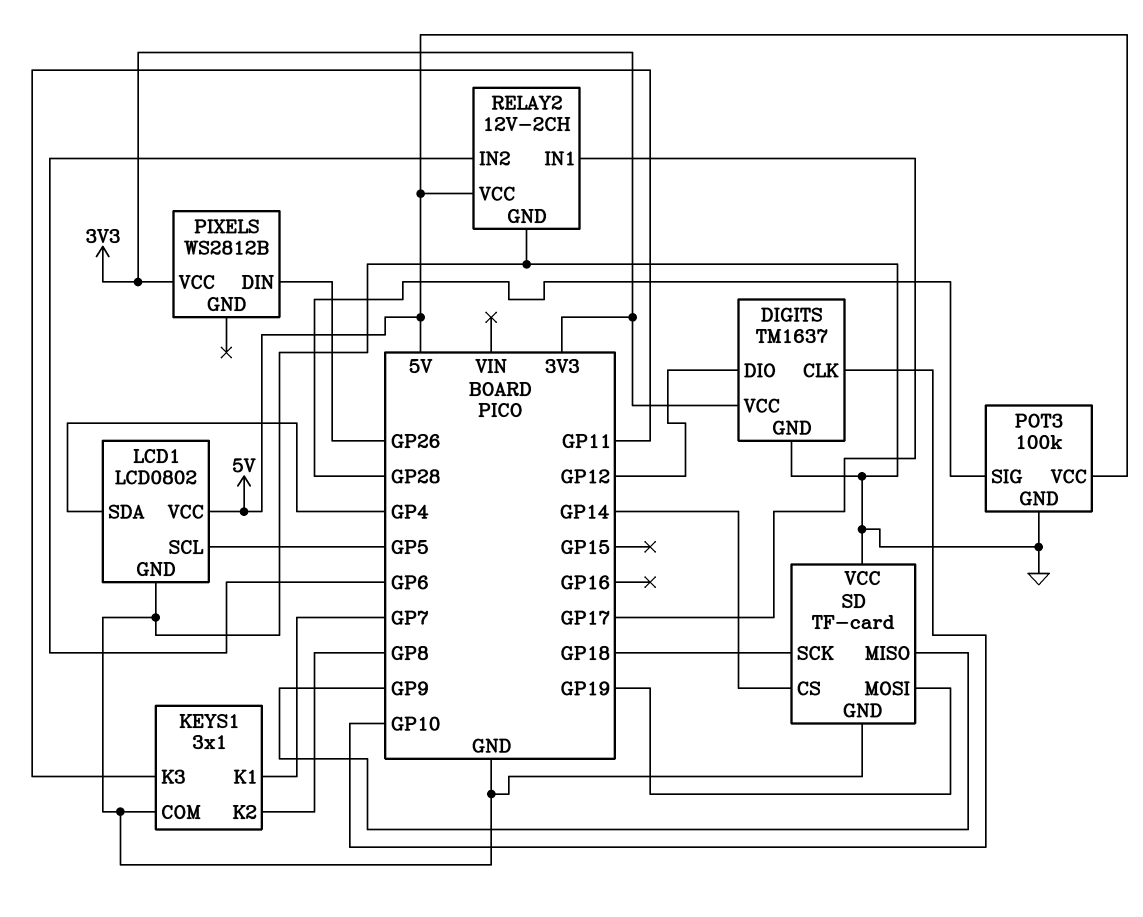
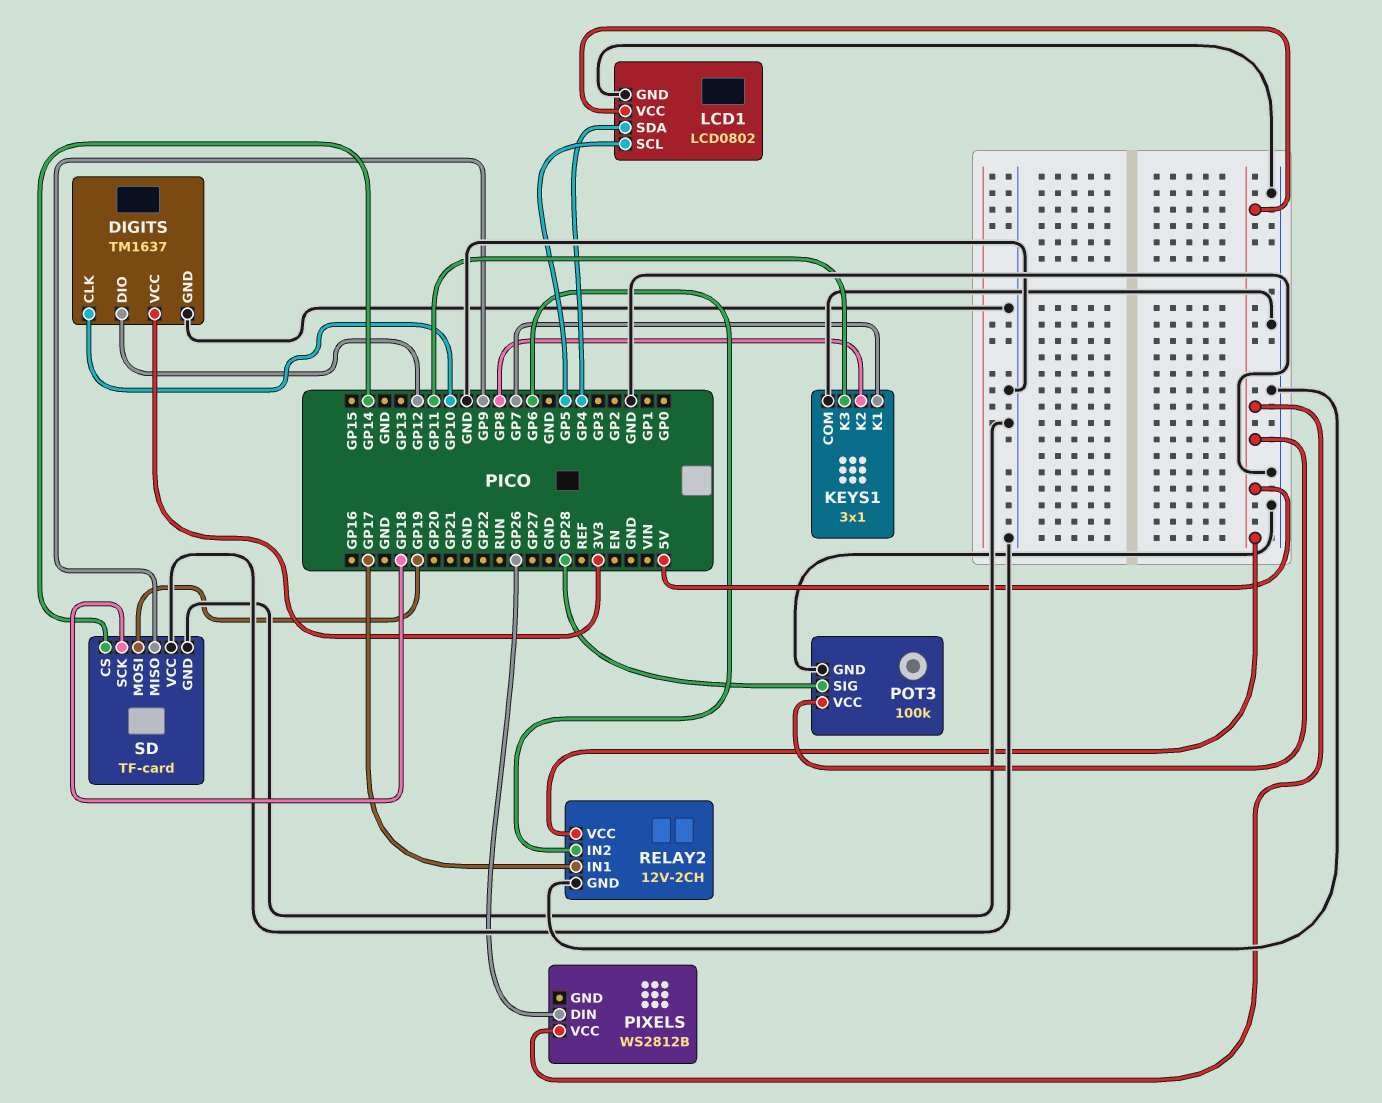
PIXELS pin VCC: 3V3 -> 5V

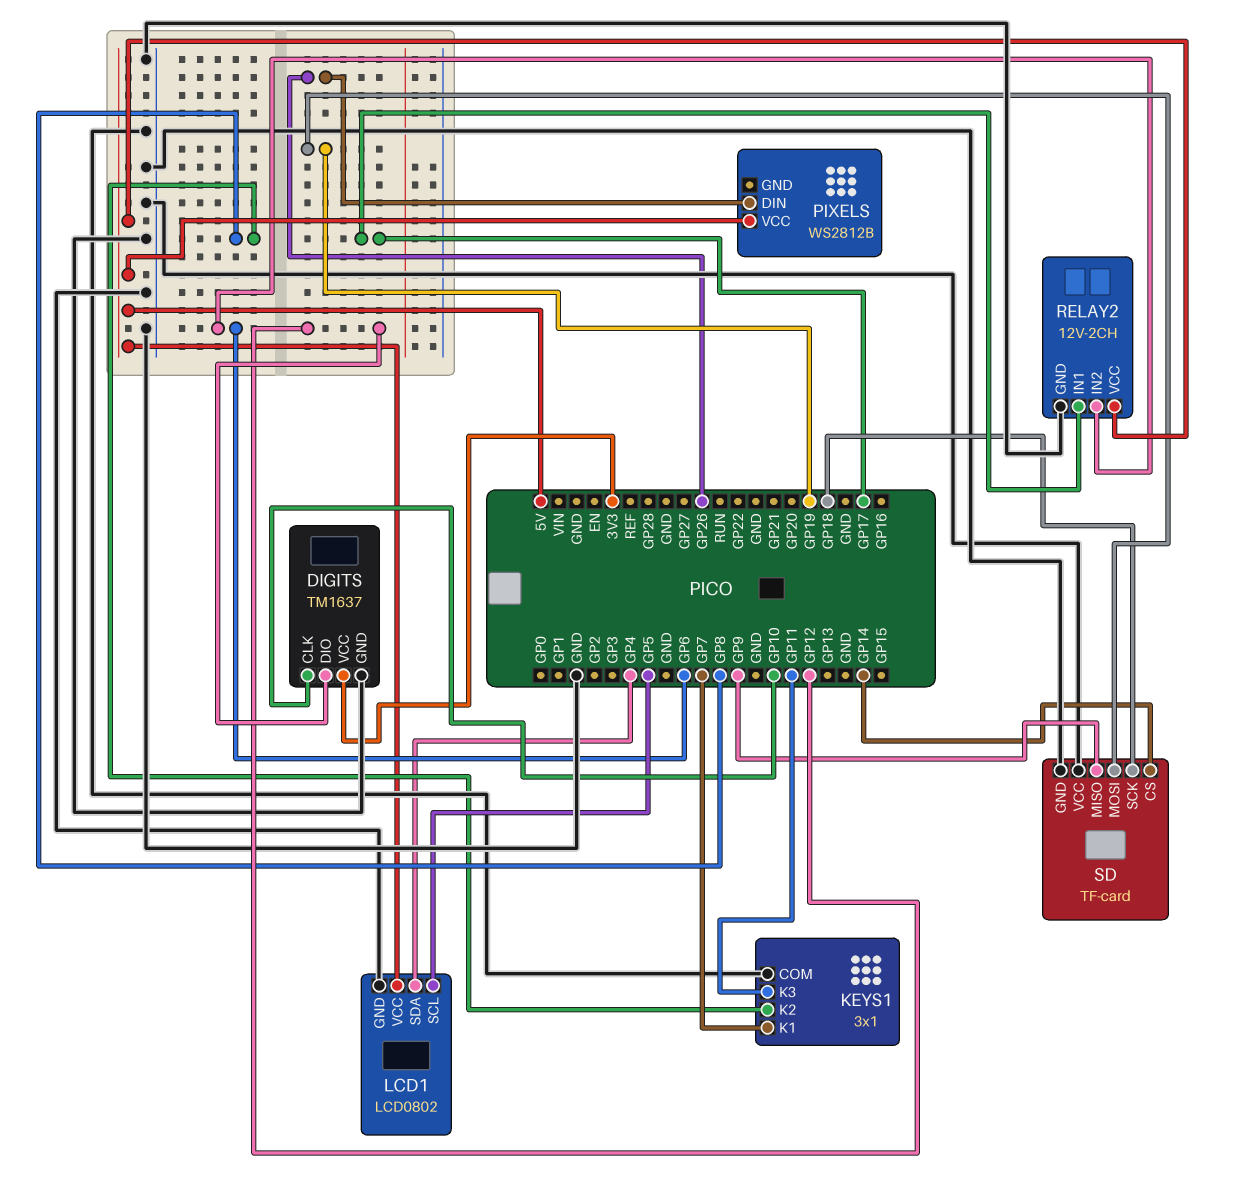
POT3: 100k -> none
POT3 pin GND: GND -> none
POT3 pin SIG: GP28 -> none
POT3 pin VCC: 5V -> none

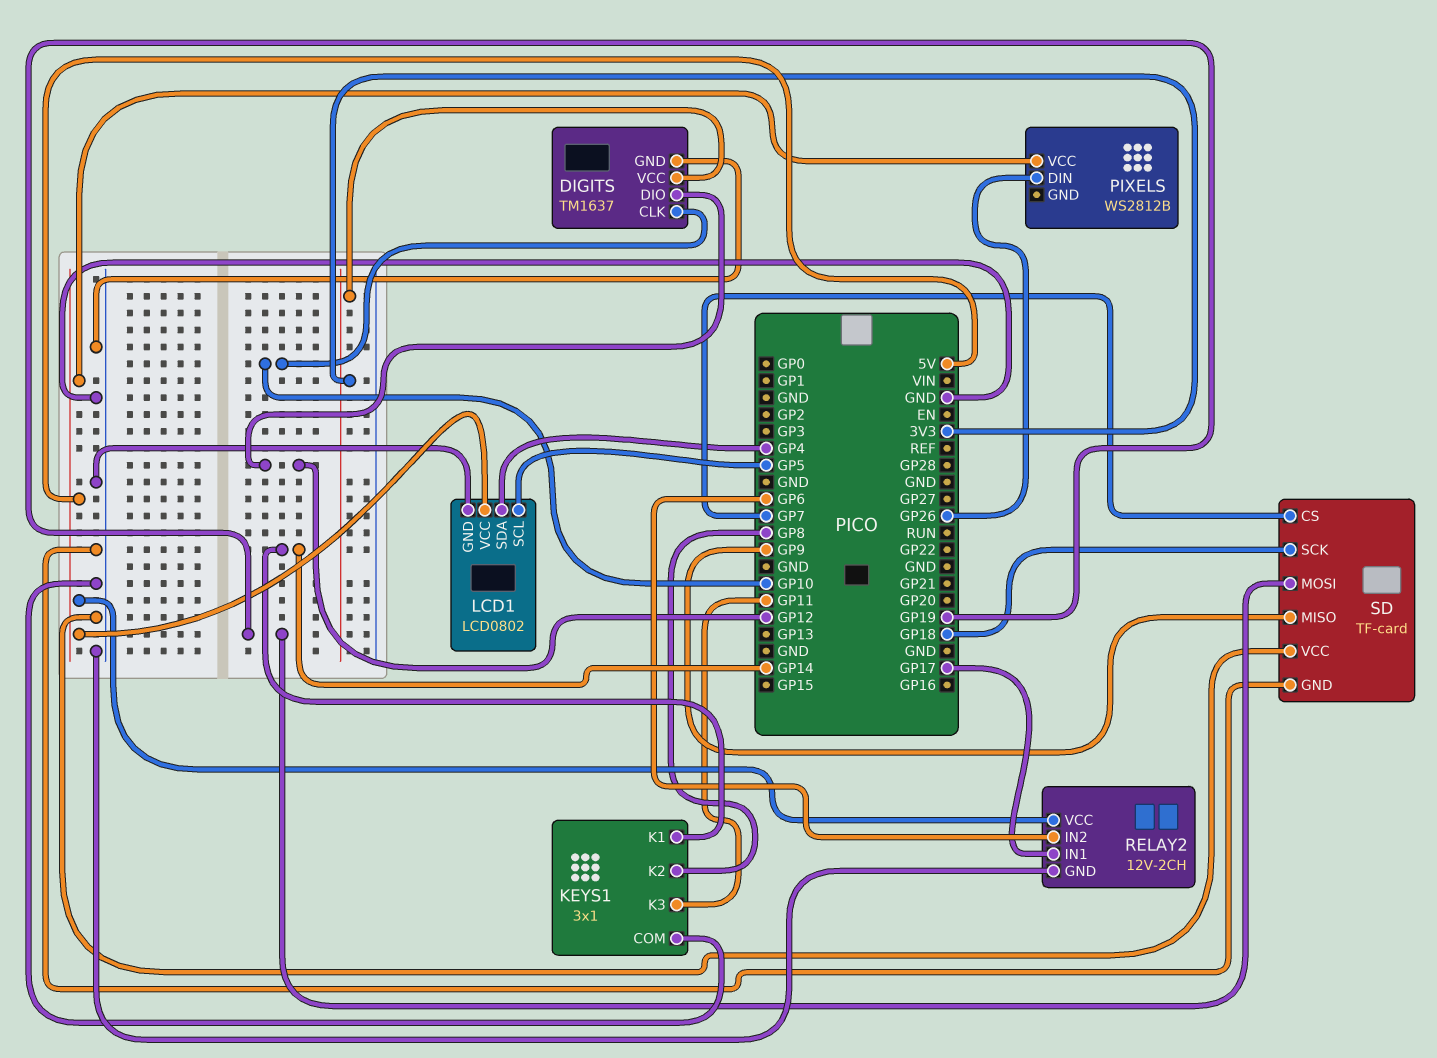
KEYS1 pin K1: GP7 -> GP14
SD pin CS: GP14 -> GP7

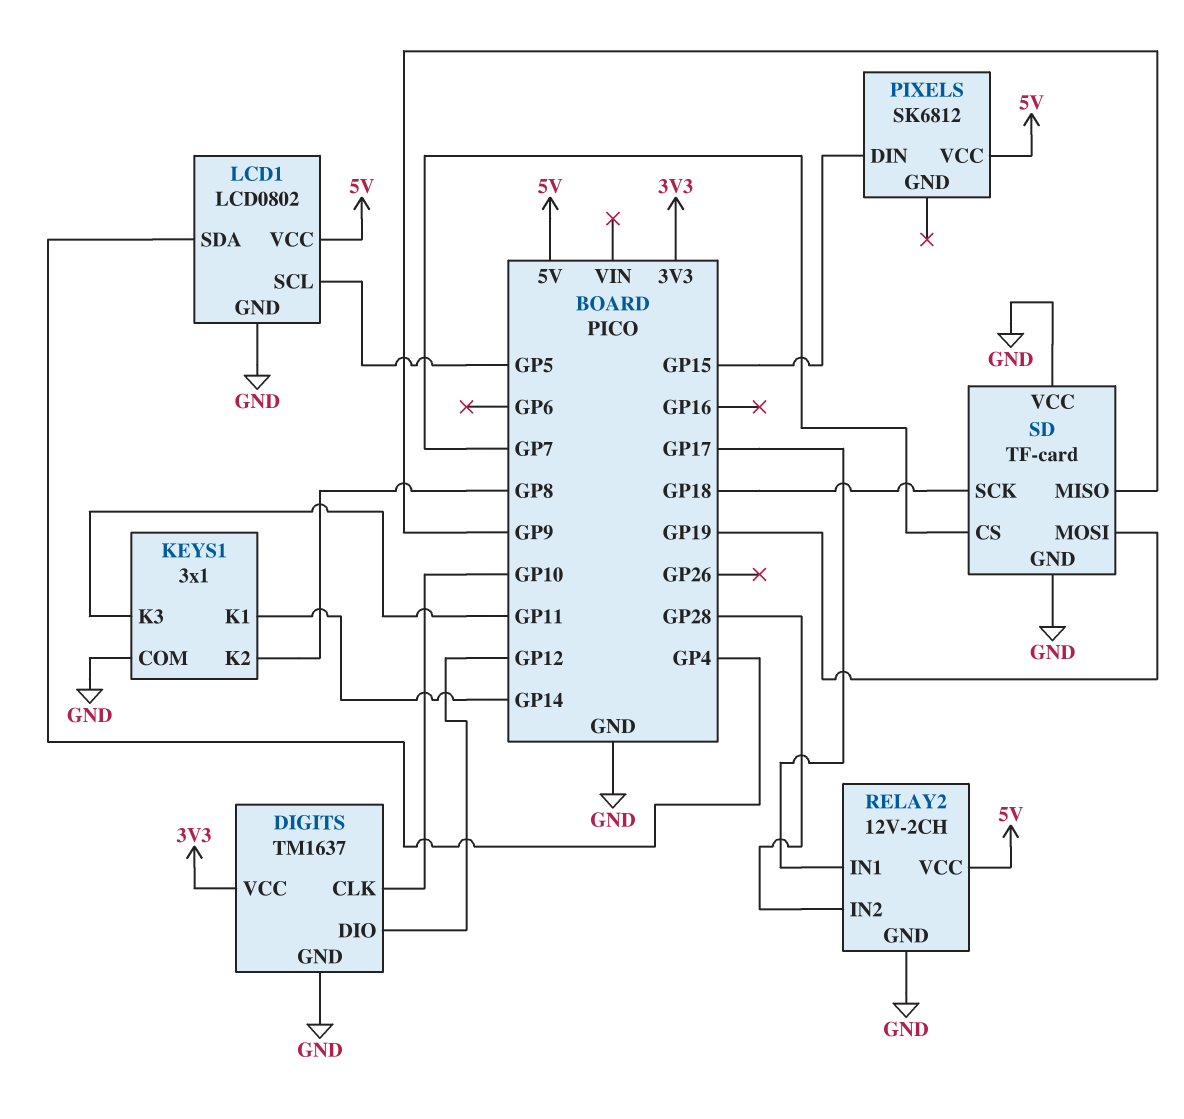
PIXELS: WS2812B -> SK6812
PIXELS pin DIN: GP26 -> GP15
RELAY2 pin IN2: GP6 -> GP28

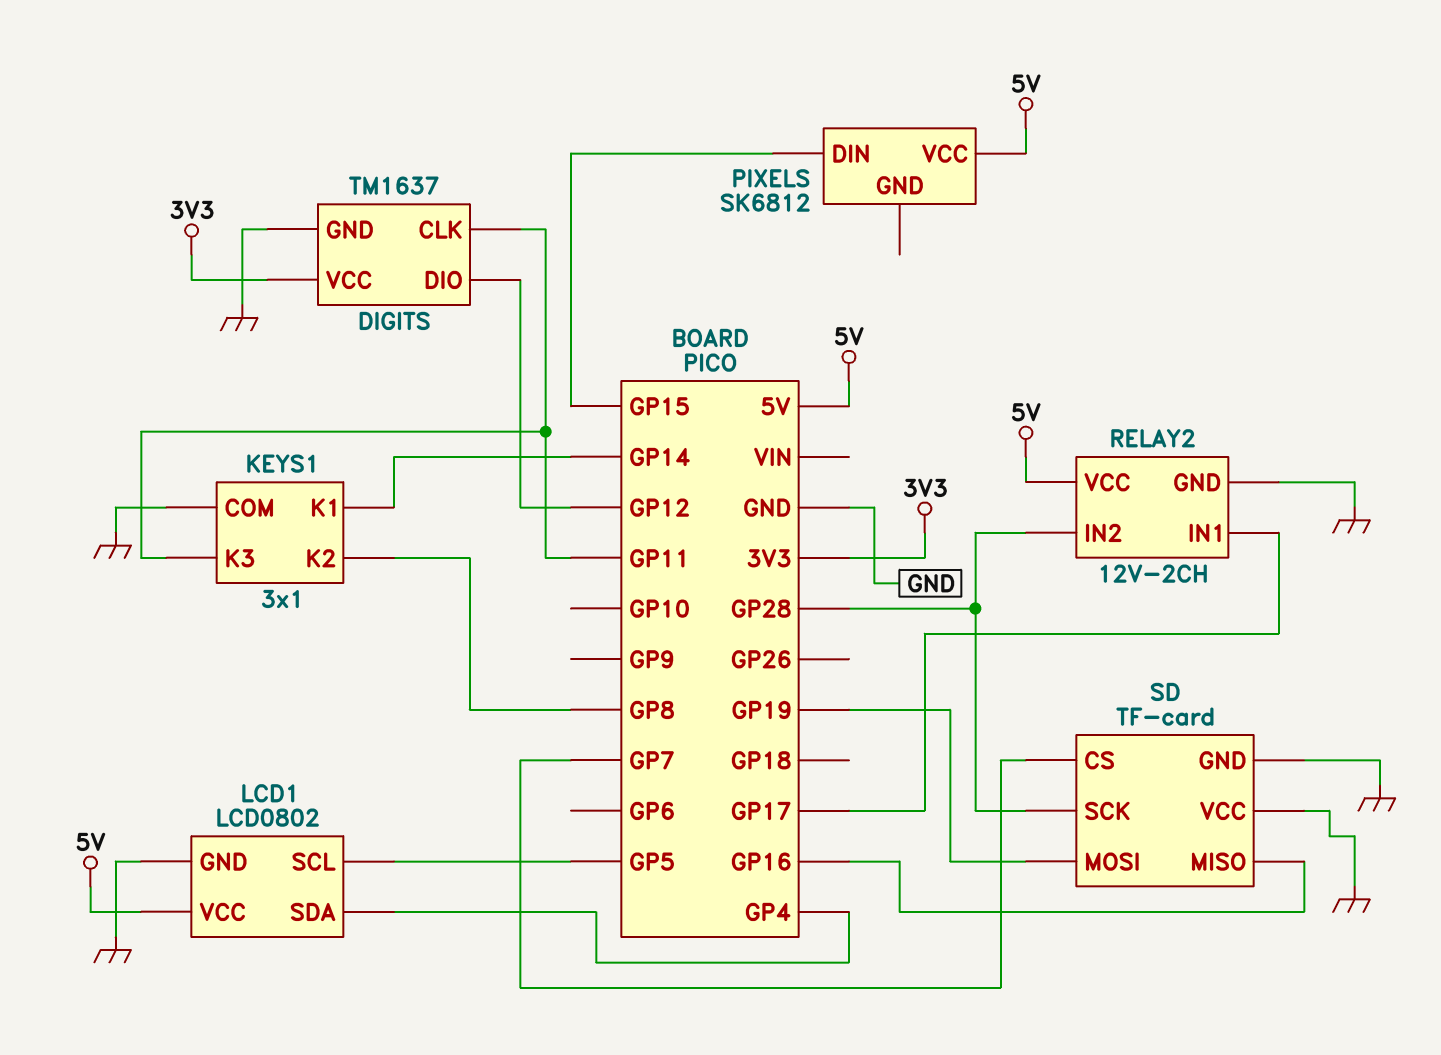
DIGITS pin CLK: GP10 -> GP11
SD pin MISO: GP9 -> GP16
SD pin SCK: GP18 -> GP28

